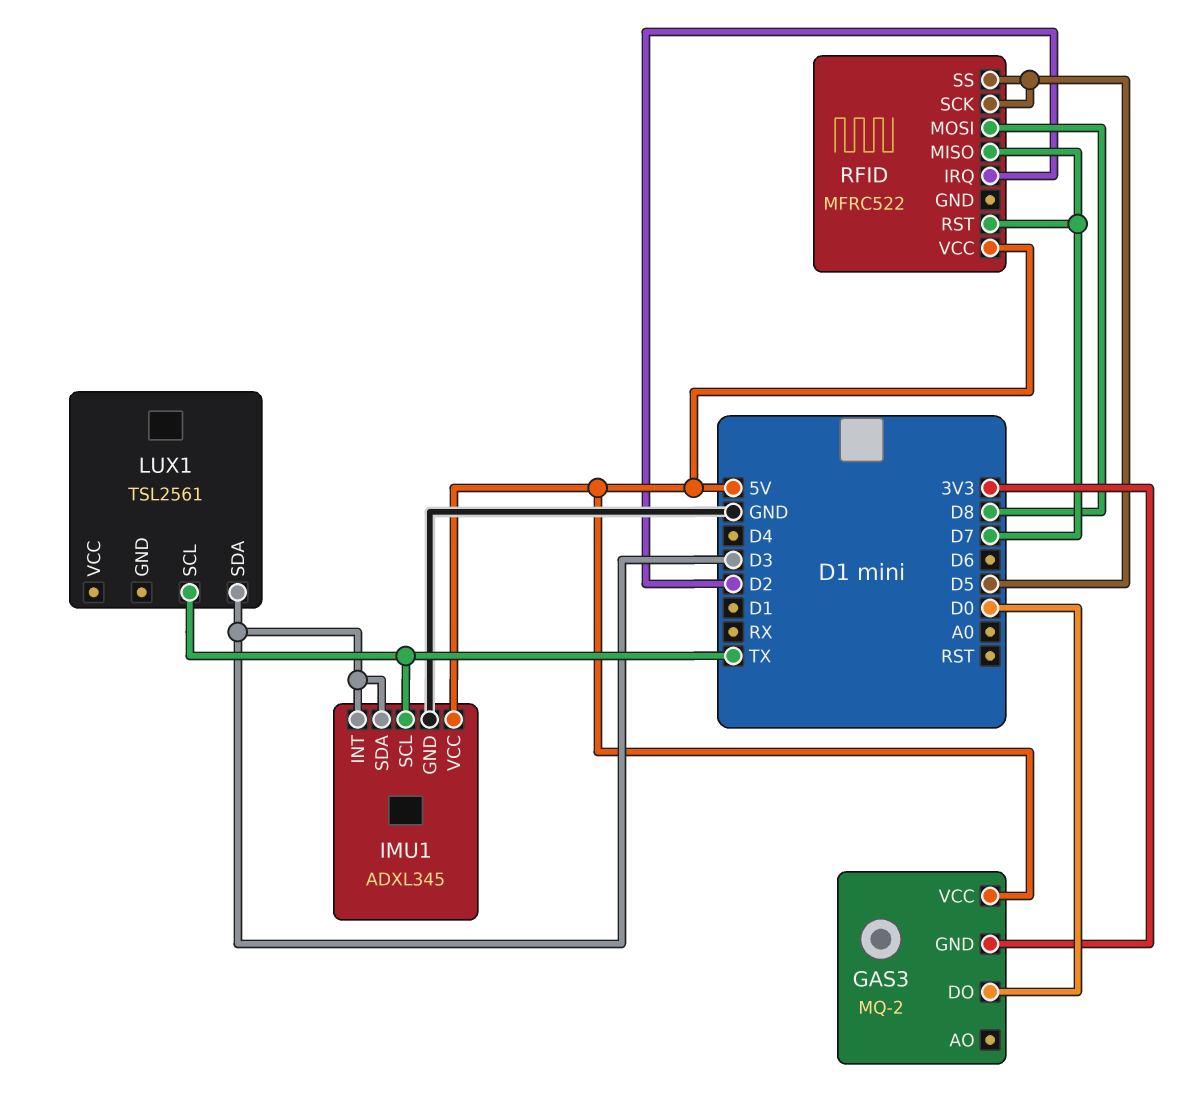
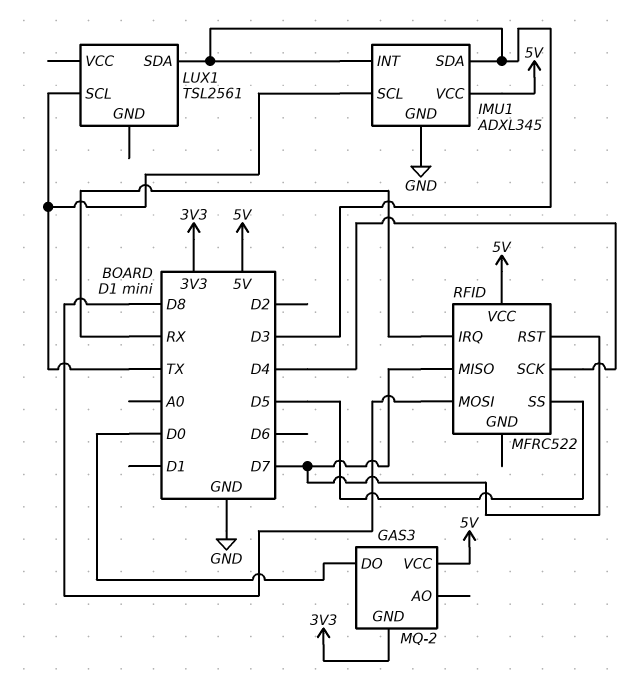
RFID pin IRQ: D2 -> RX
RFID pin SCK: D5 -> D4

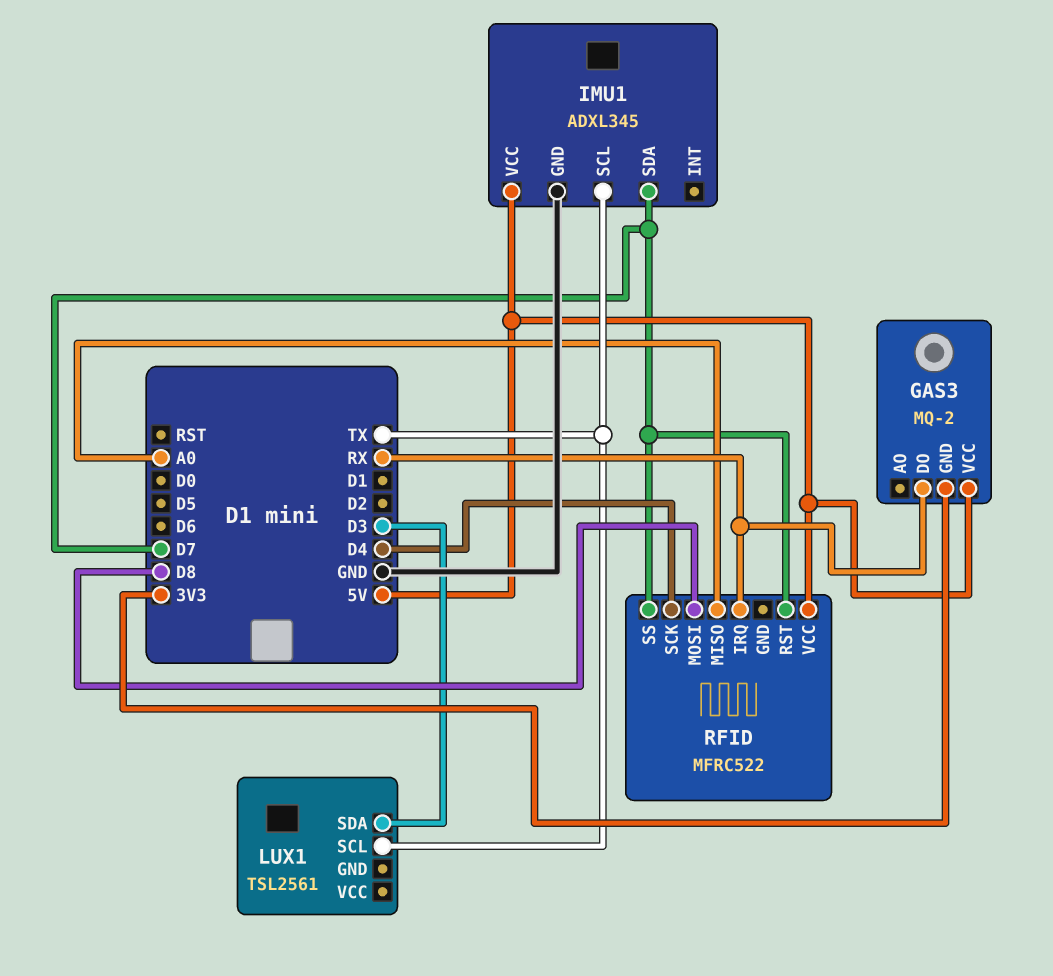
GAS3 pin DO: D0 -> RX
IMU1 pin INT: D3 -> none
IMU1 pin SDA: D3 -> D7
RFID pin MISO: D7 -> A0
RFID pin SS: D5 -> D7

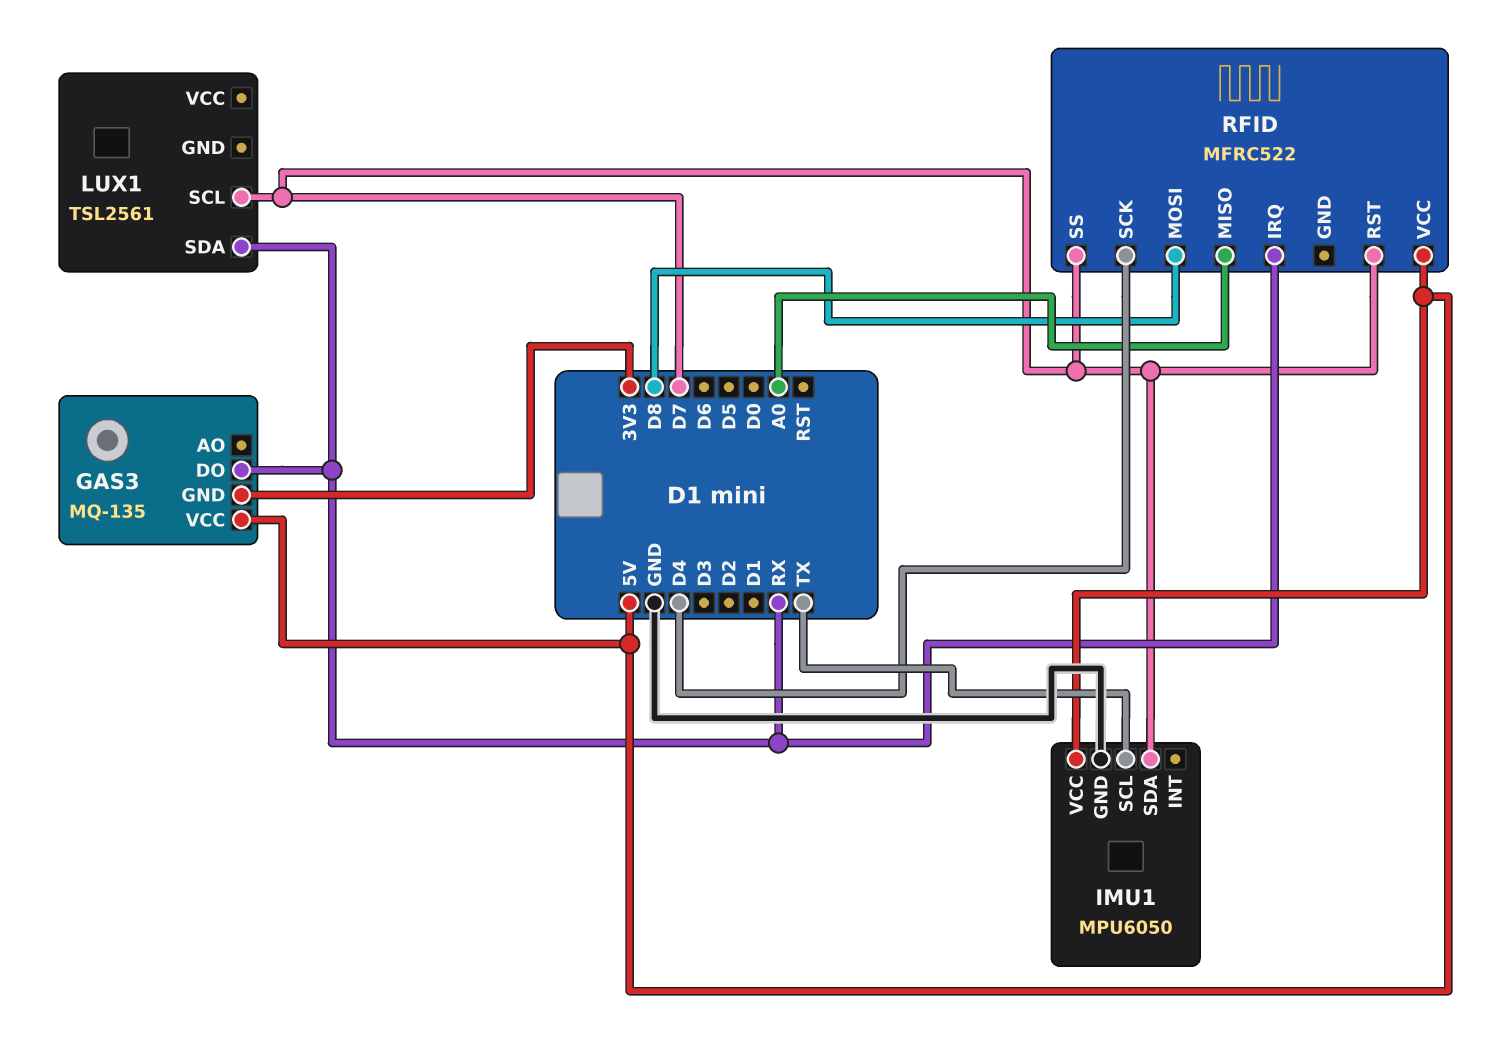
GAS3: MQ-2 -> MQ-135
IMU1: ADXL345 -> MPU6050
LUX1 pin SCL: TX -> D7
LUX1 pin SDA: D3 -> RX

